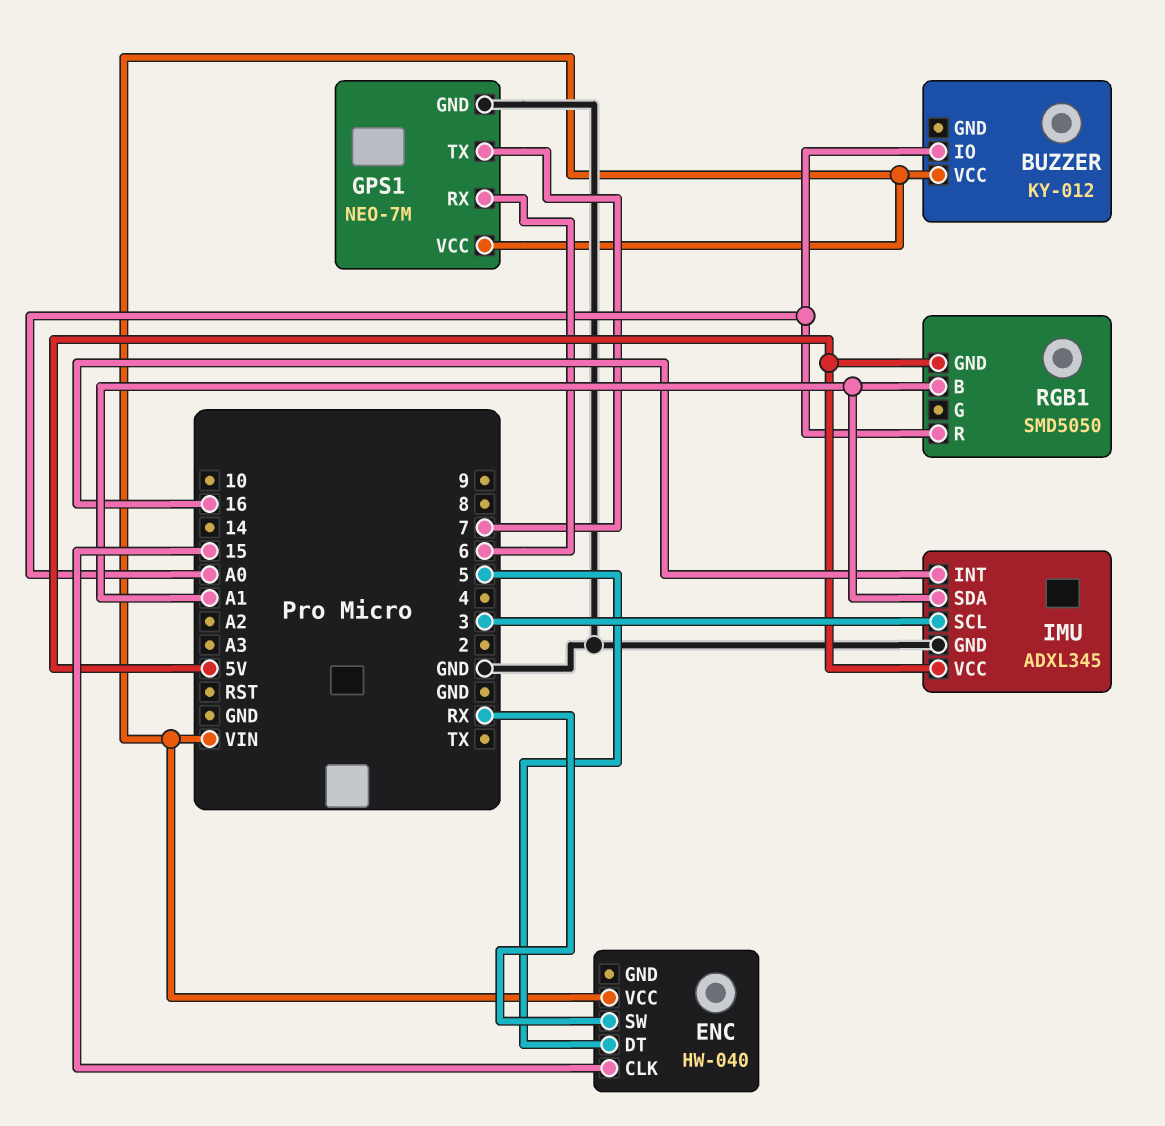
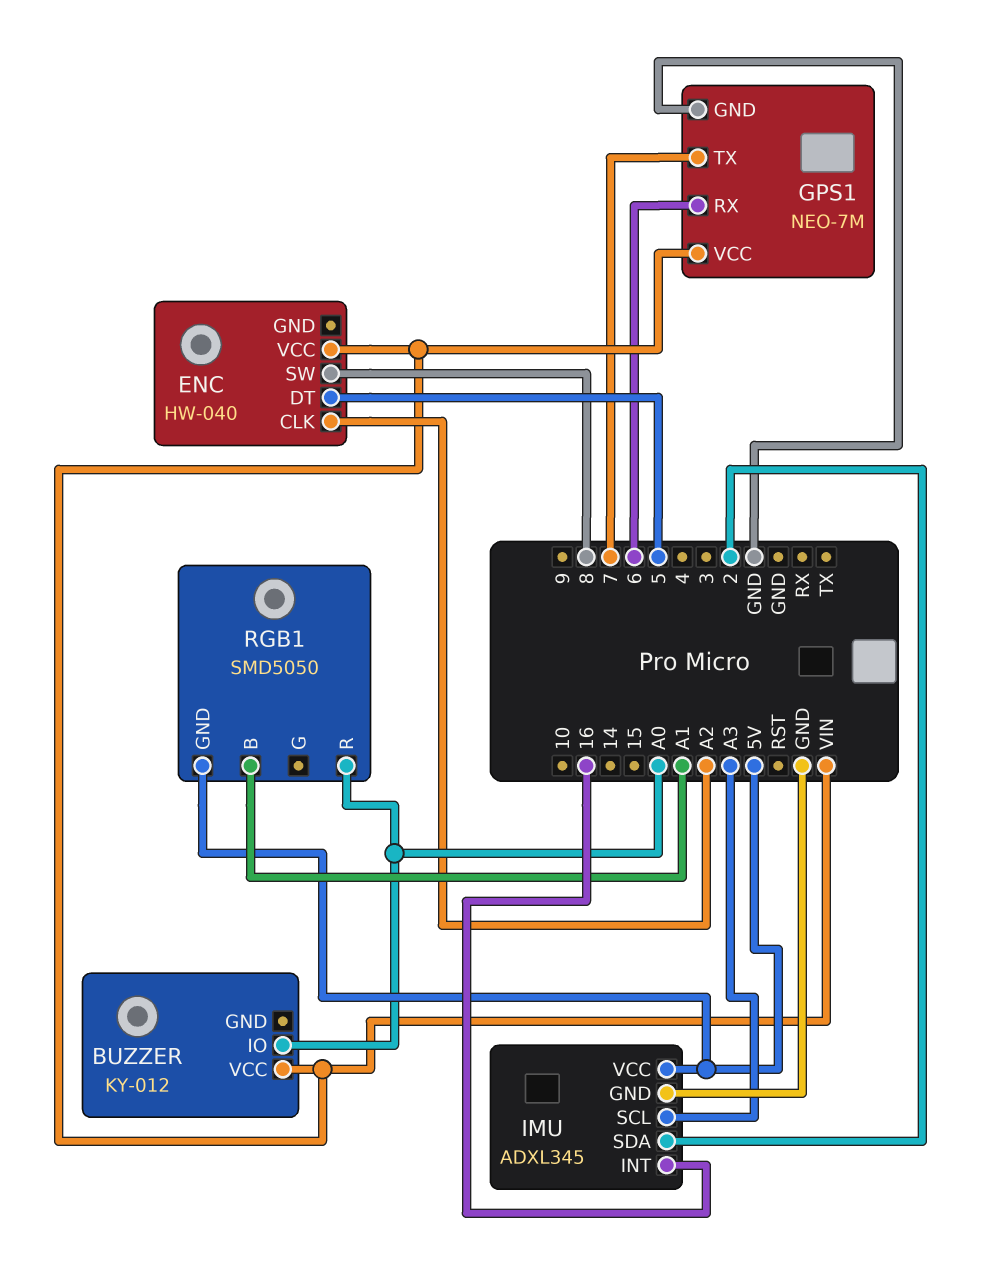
ENC pin CLK: 15 -> A2
ENC pin SW: RX -> 8
IMU pin SCL: 3 -> A3
IMU pin SDA: A1 -> 2

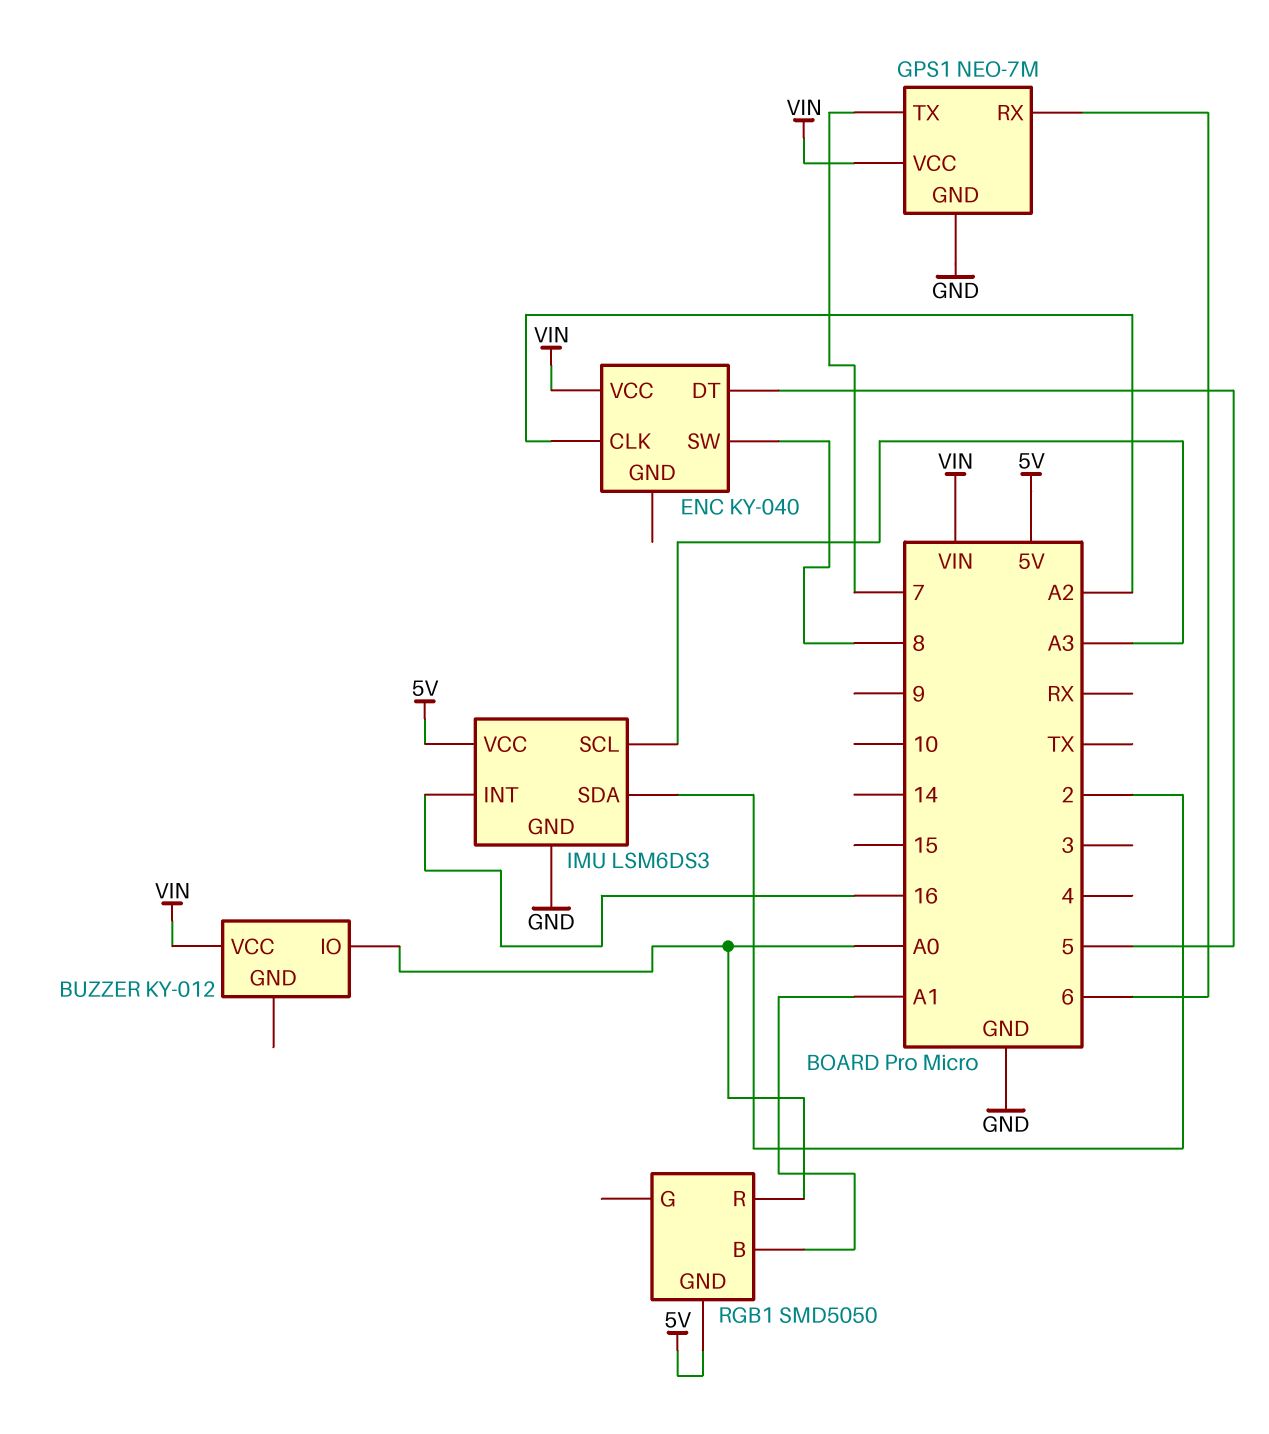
ENC: HW-040 -> KY-040
IMU: ADXL345 -> LSM6DS3

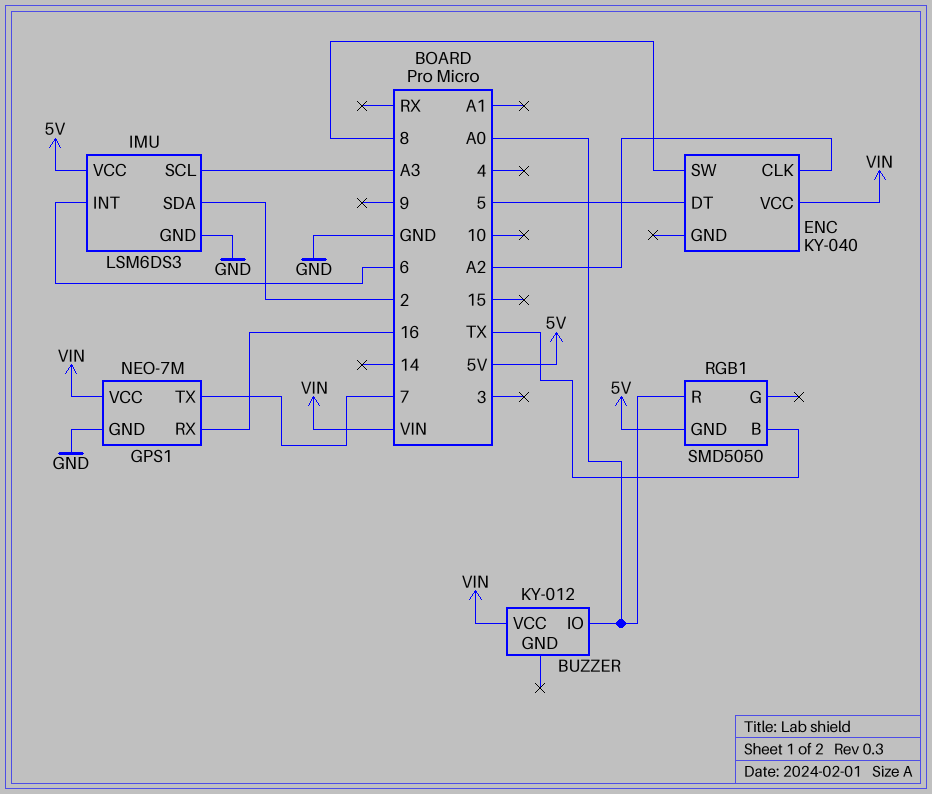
GPS1 pin RX: 6 -> 16
IMU pin INT: 16 -> 6
RGB1 pin B: A1 -> TX

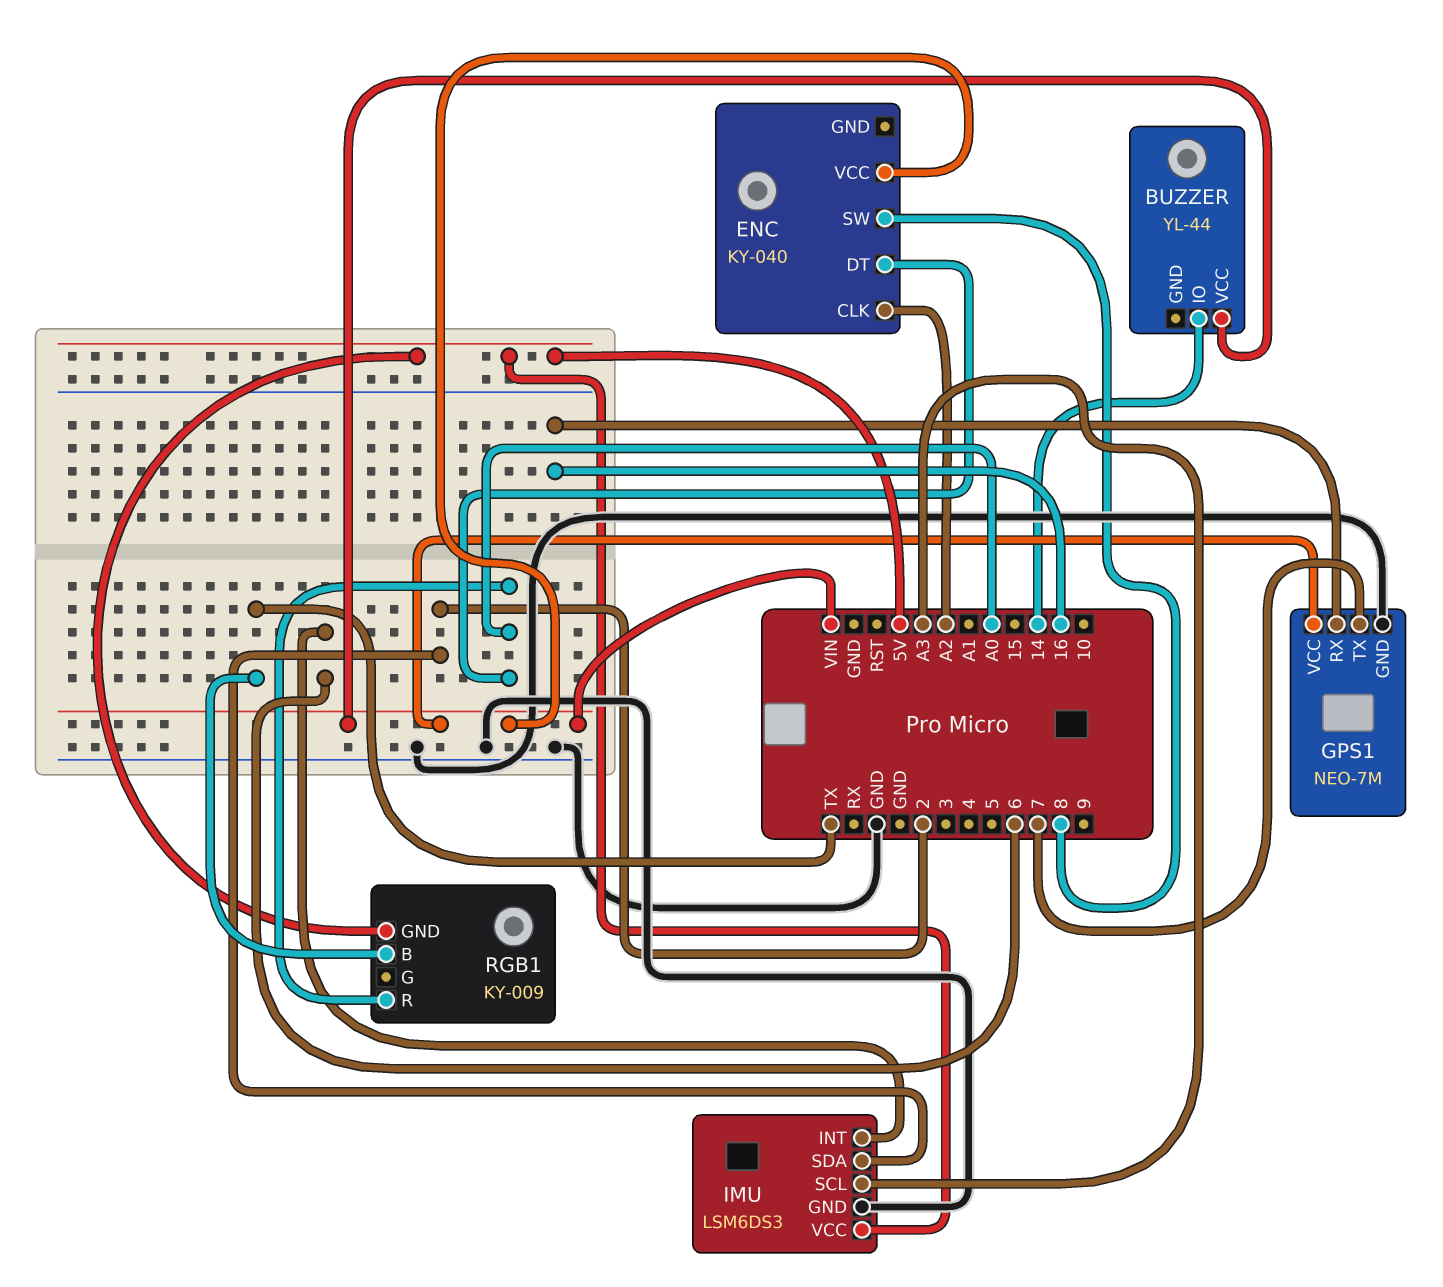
BUZZER: KY-012 -> YL-44
BUZZER pin IO: A0 -> 14
ENC pin DT: 5 -> A0
RGB1: SMD5050 -> KY-009

